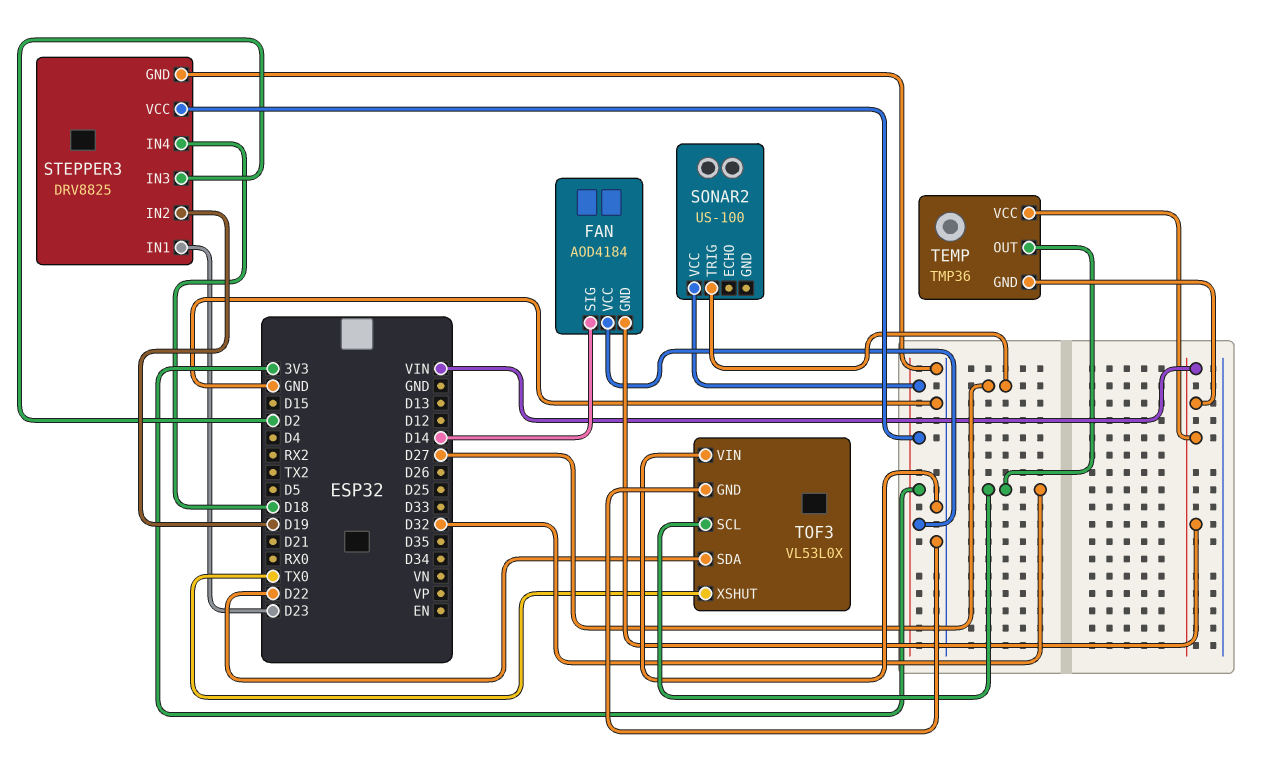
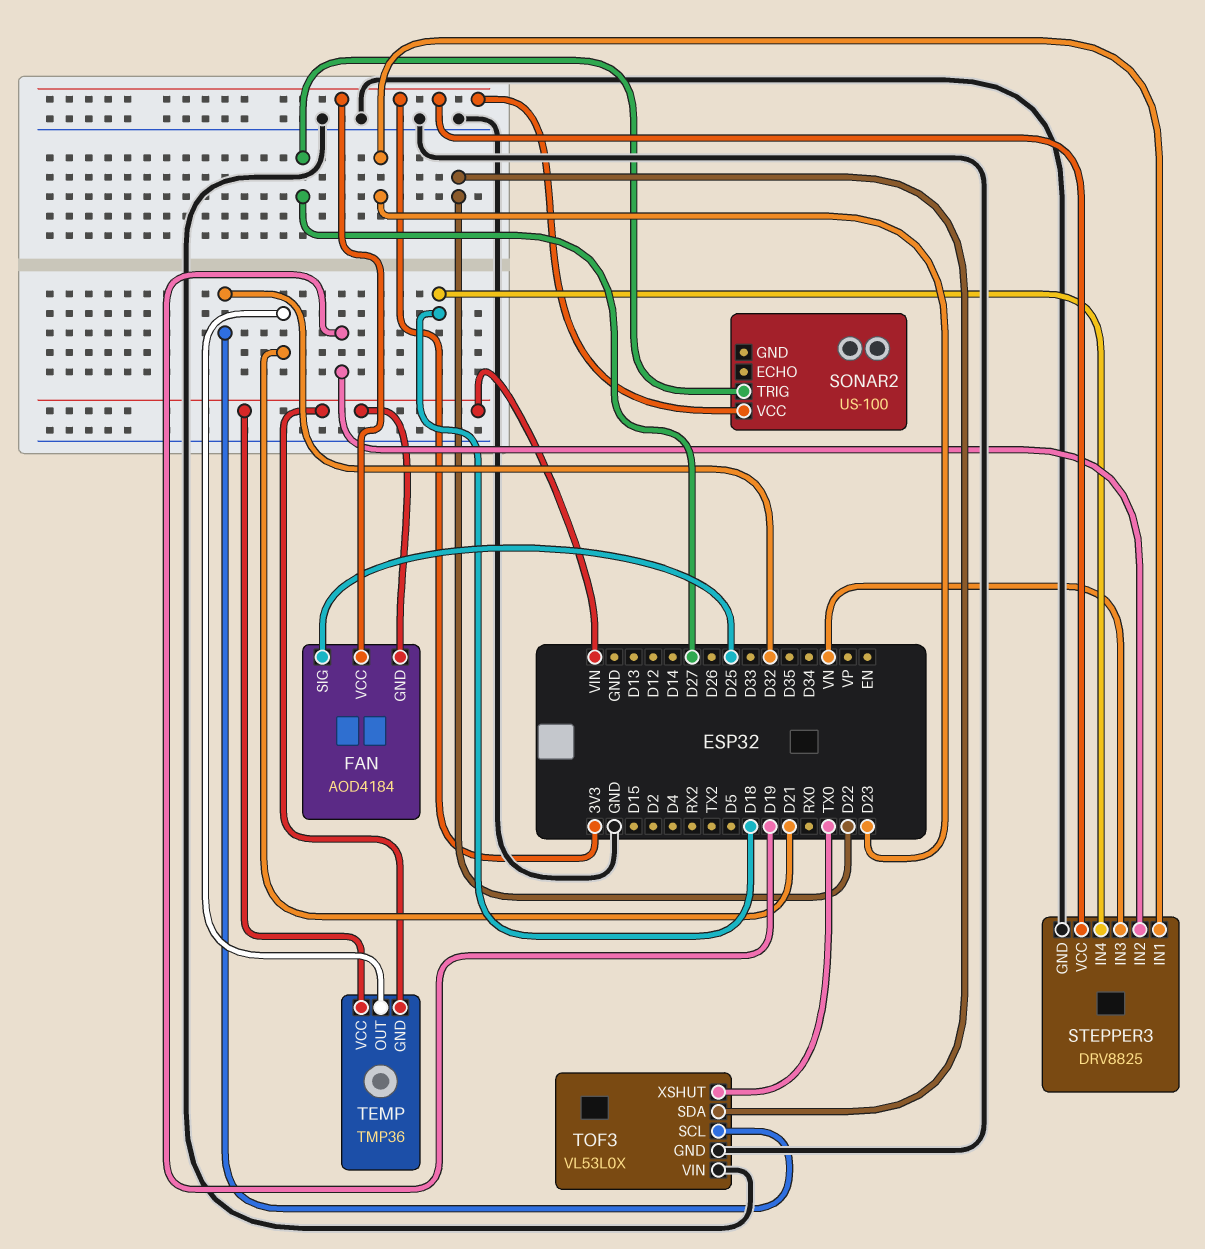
FAN pin SIG: D14 -> D25
STEPPER3 pin IN3: D2 -> VN
TEMP pin OUT: D32 -> D21

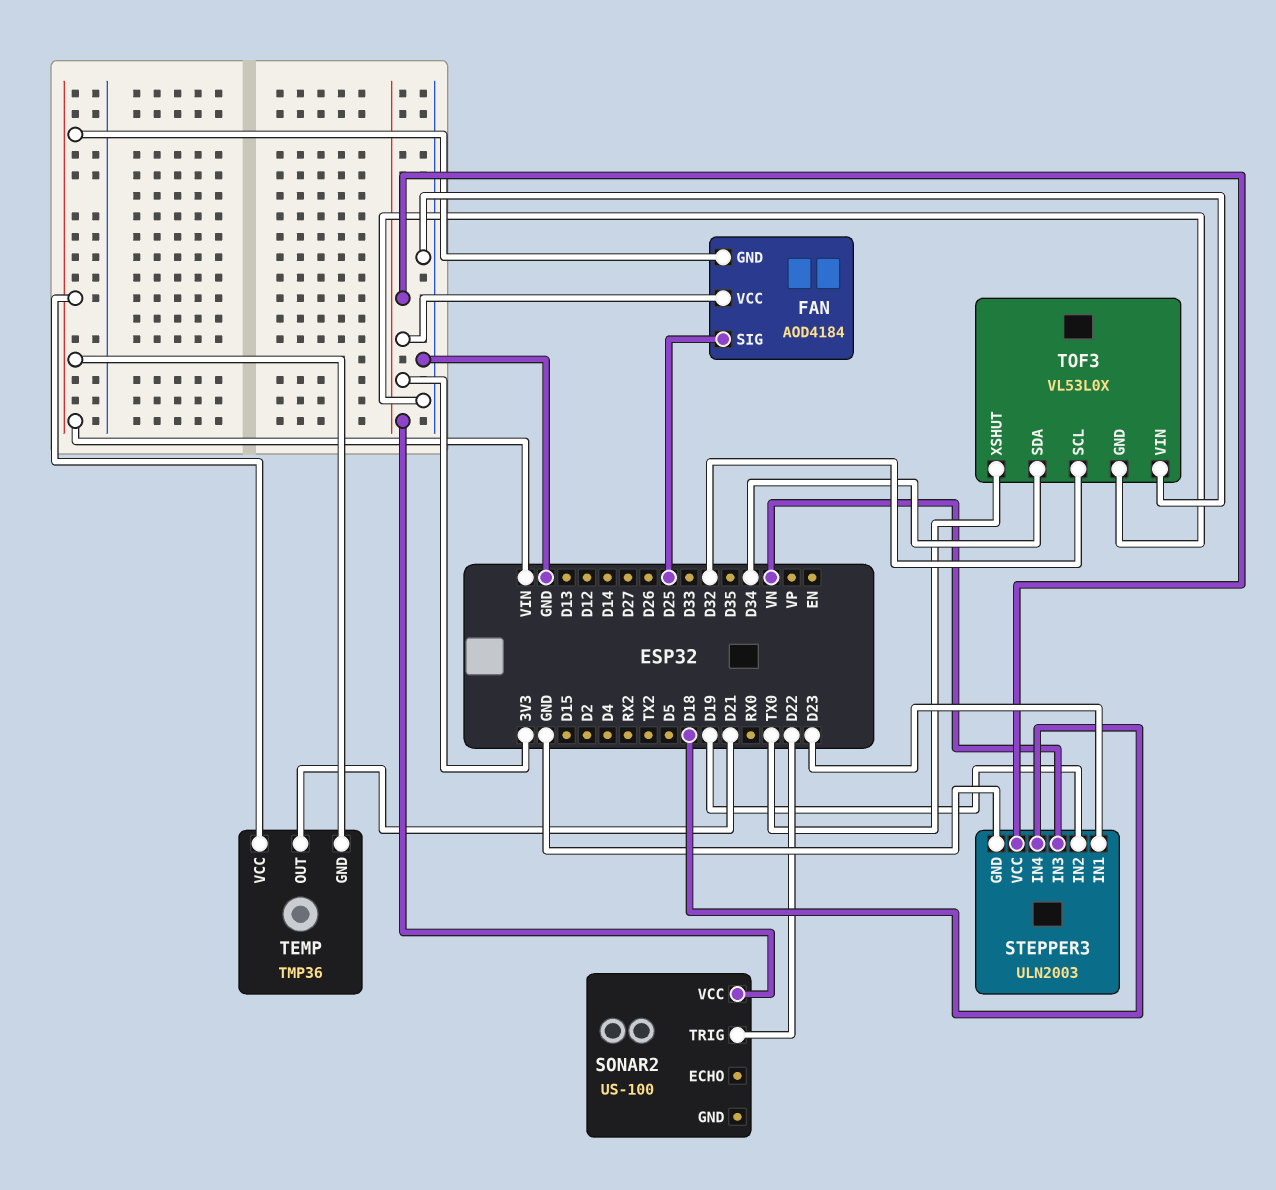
SONAR2 pin TRIG: D27 -> D22
STEPPER3: DRV8825 -> ULN2003
TOF3 pin SDA: D22 -> D34

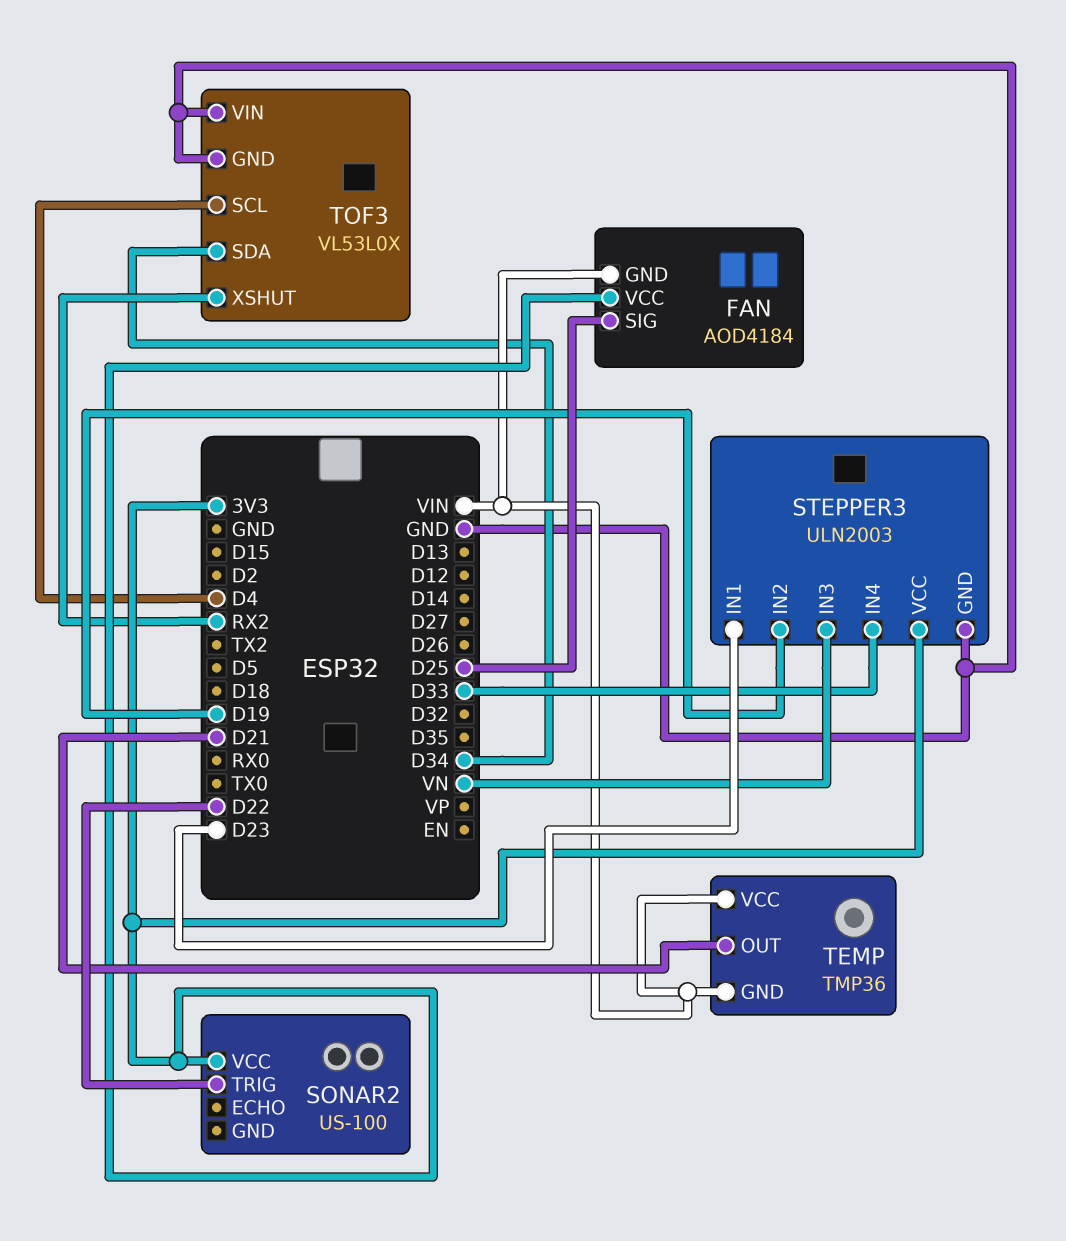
STEPPER3 pin IN4: D18 -> D33
TOF3 pin SCL: D32 -> D4
TOF3 pin XSHUT: TX0 -> RX2

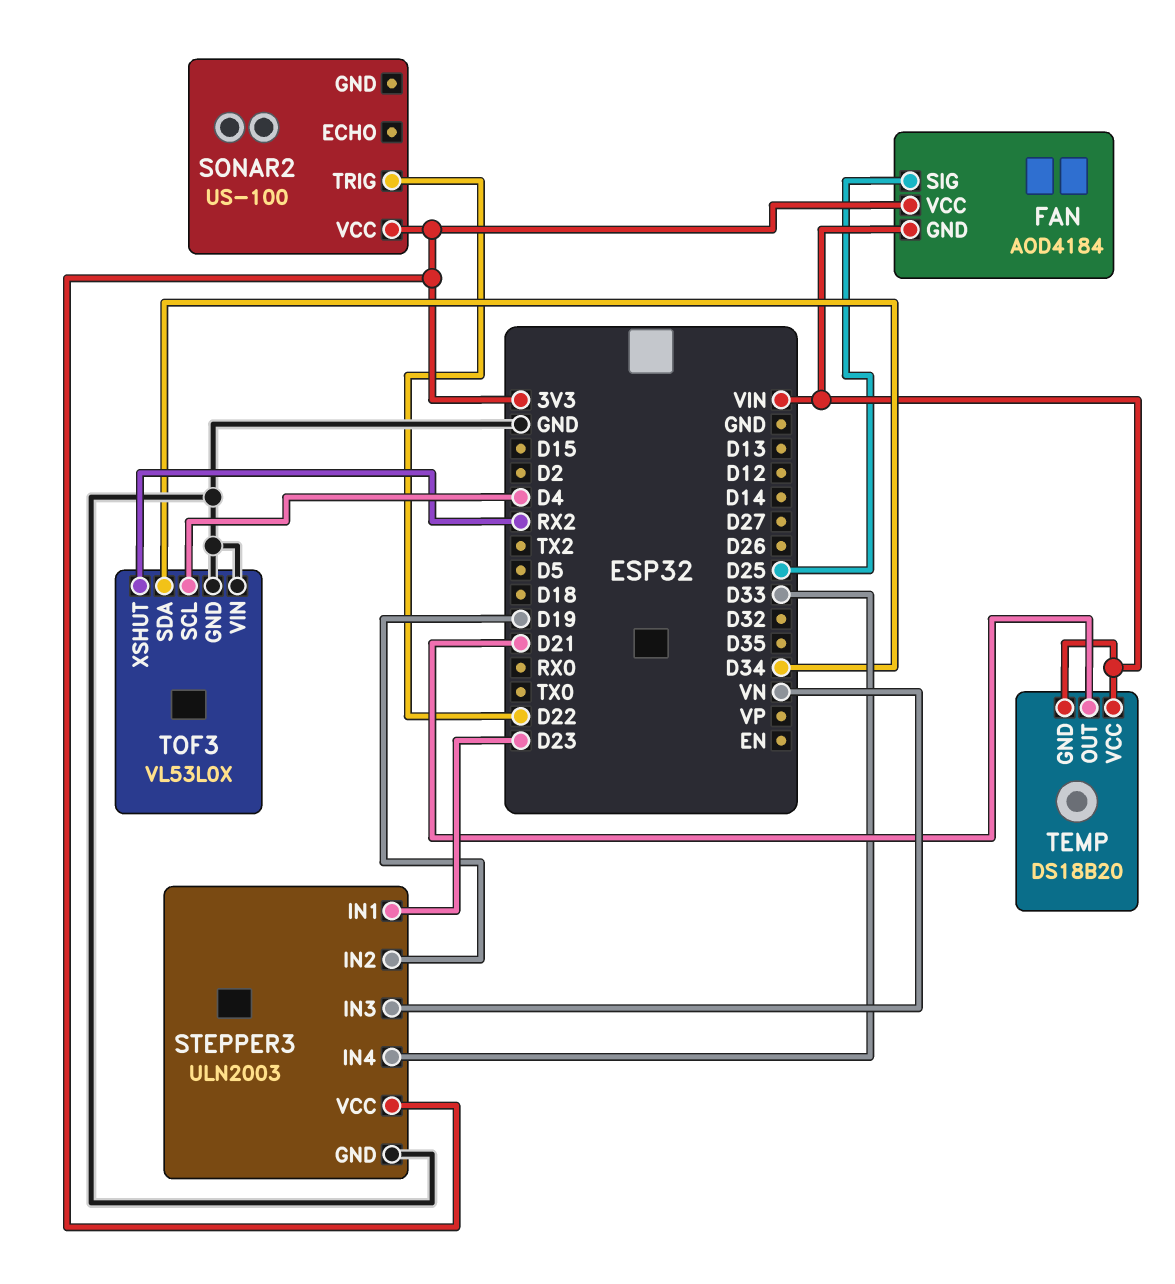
TEMP: TMP36 -> DS18B20

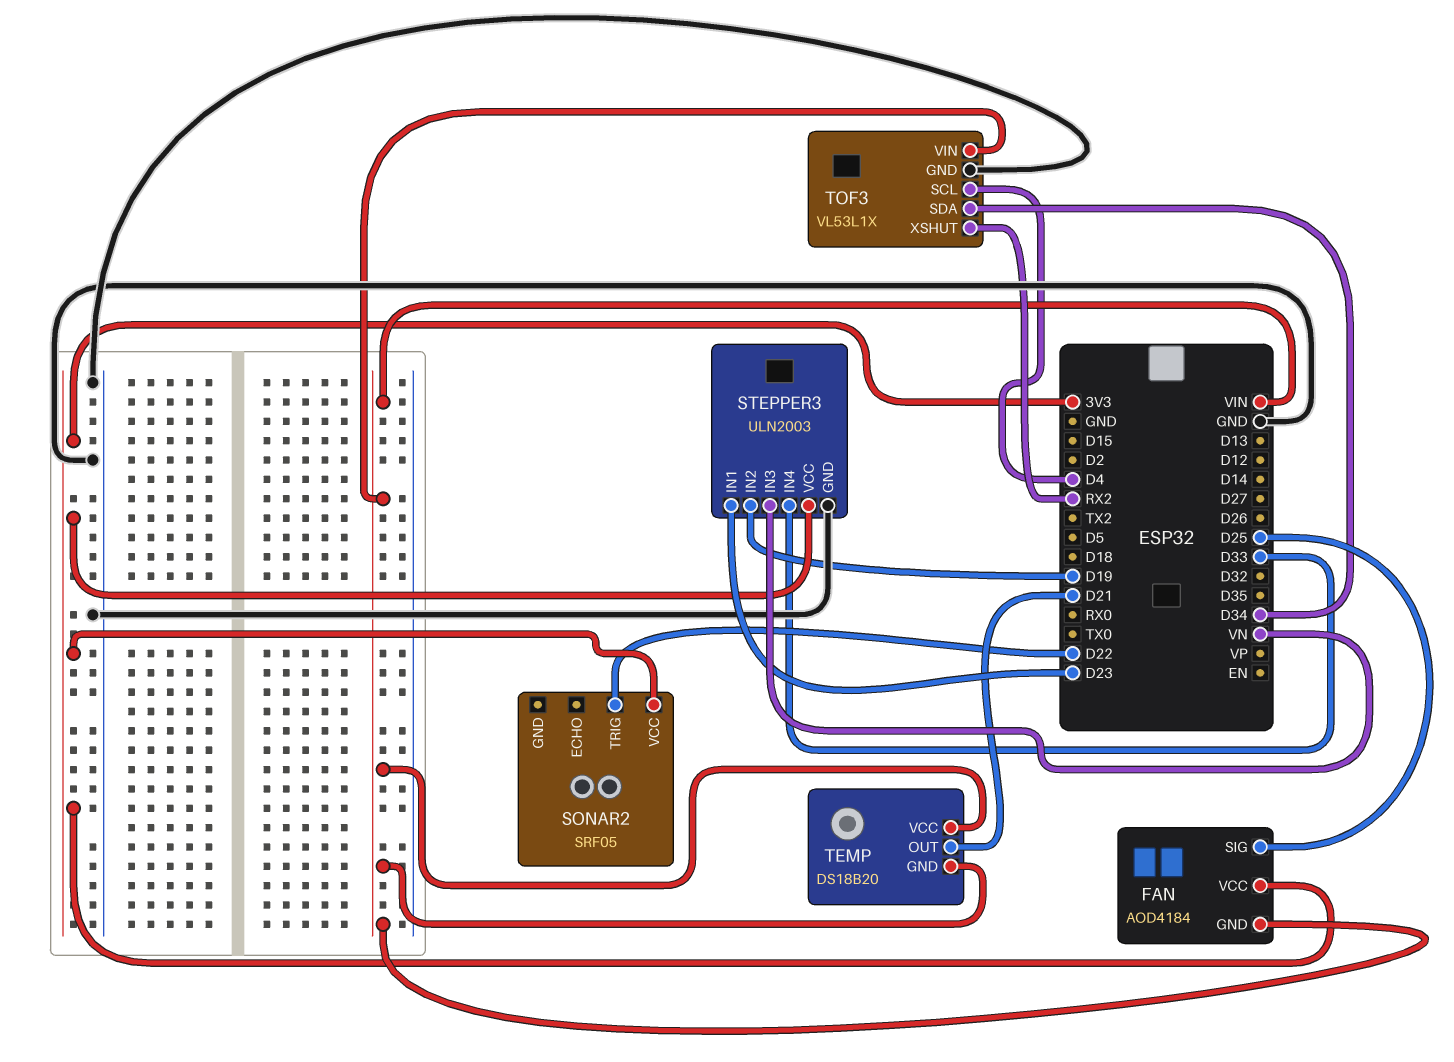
SONAR2: US-100 -> SRF05
TOF3: VL53L0X -> VL53L1X
TOF3 pin VIN: GND -> VIN

